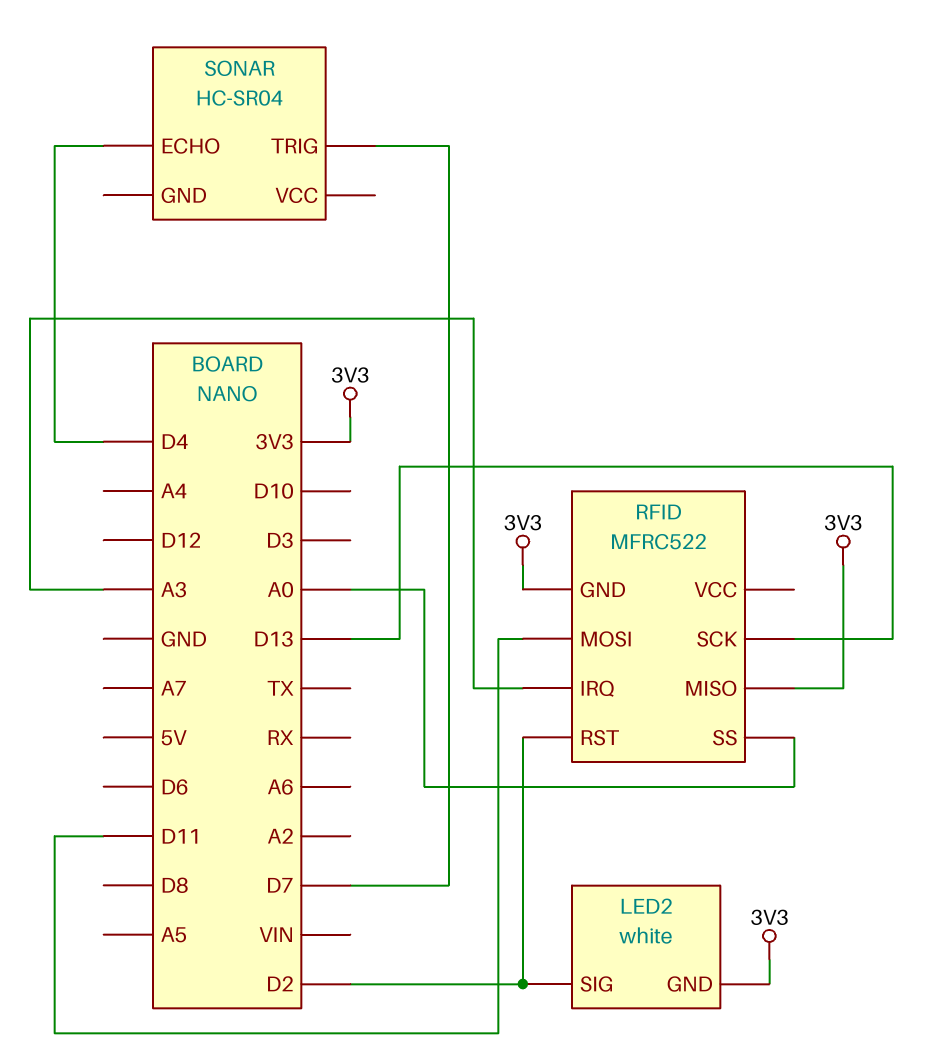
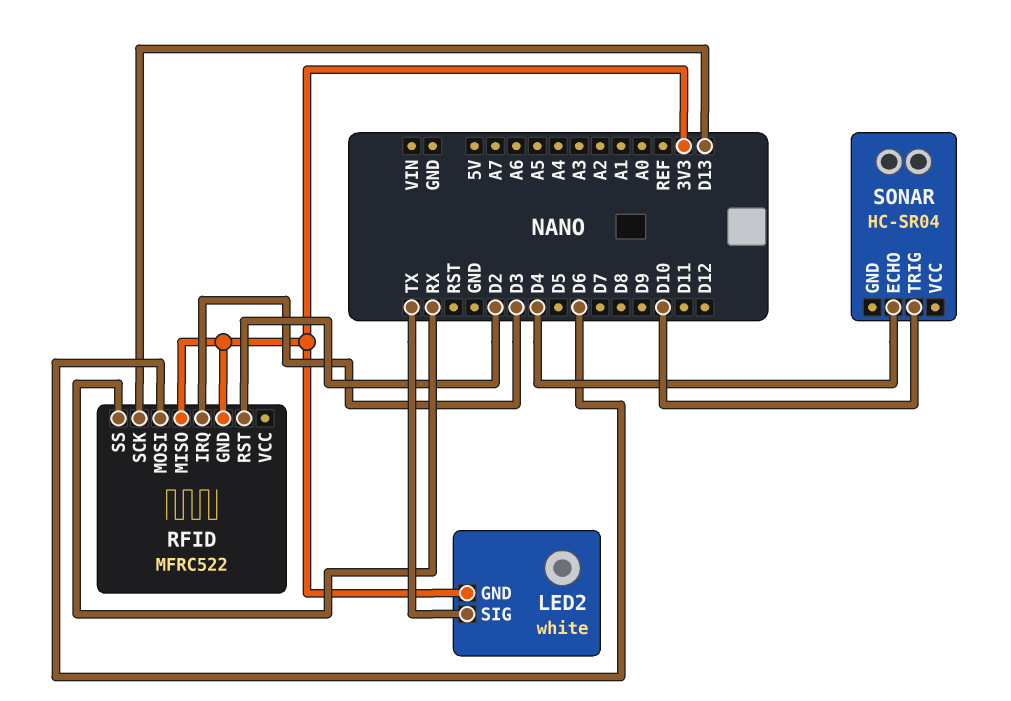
LED2 pin SIG: D2 -> TX
RFID pin IRQ: A3 -> D3
RFID pin MOSI: D11 -> D6
RFID pin SS: A0 -> RX
SONAR pin TRIG: D7 -> D10

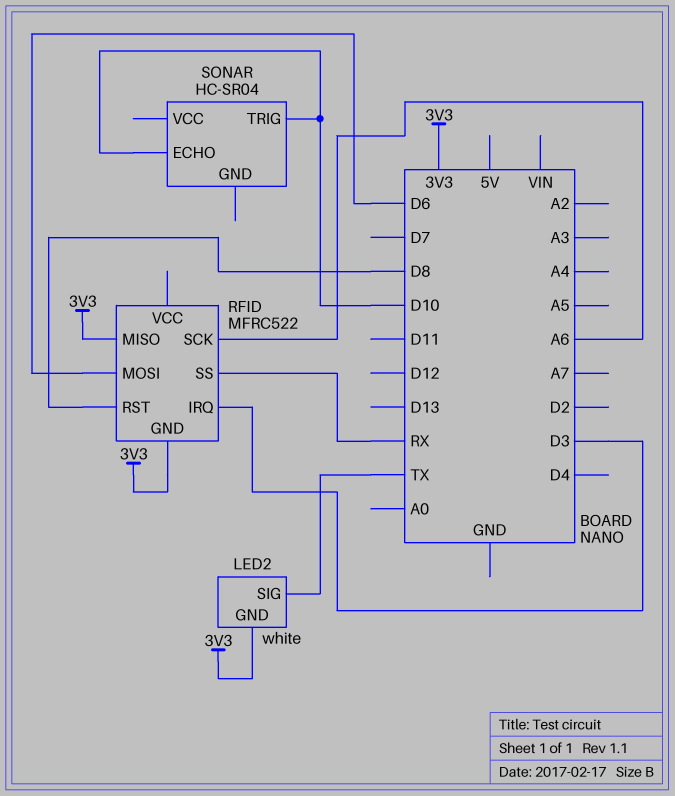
RFID pin RST: D2 -> D8
RFID pin SCK: D13 -> A6
SONAR pin ECHO: D4 -> D10

